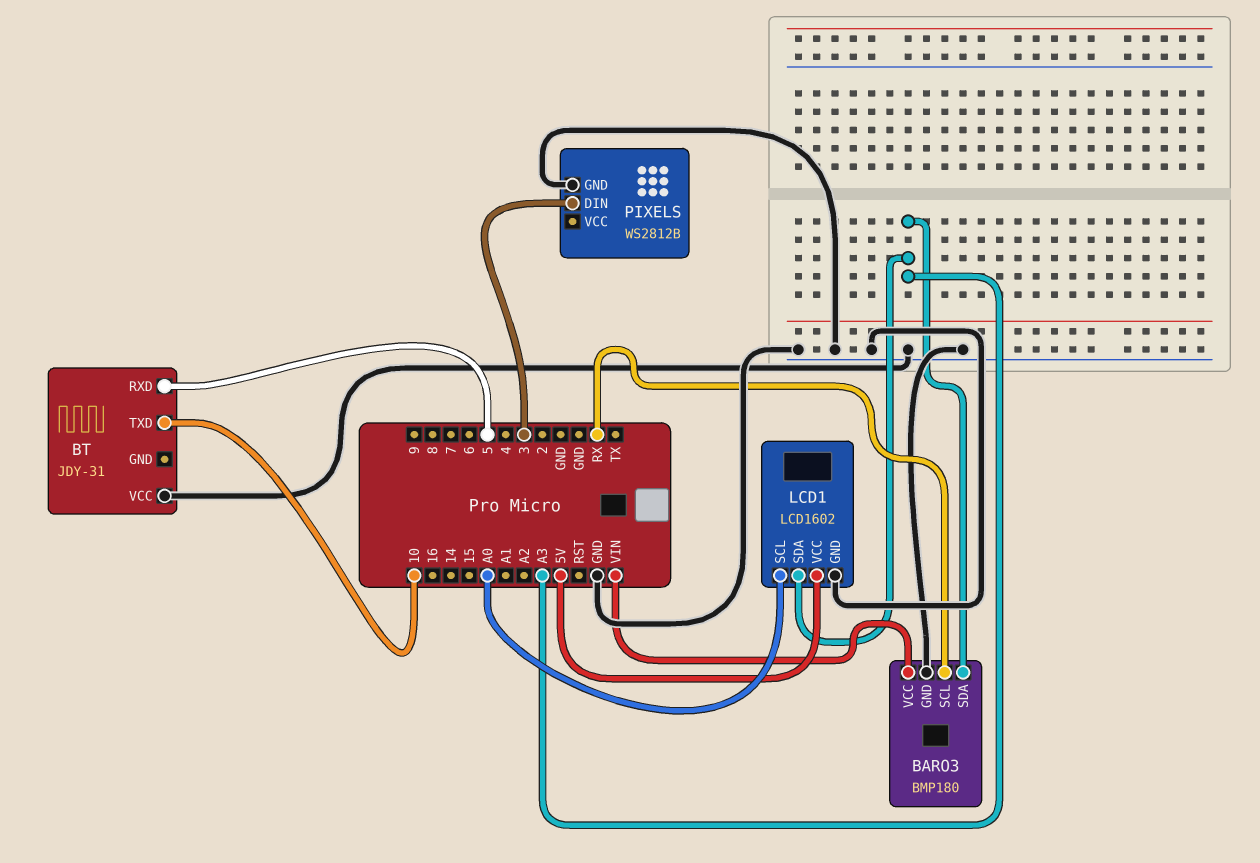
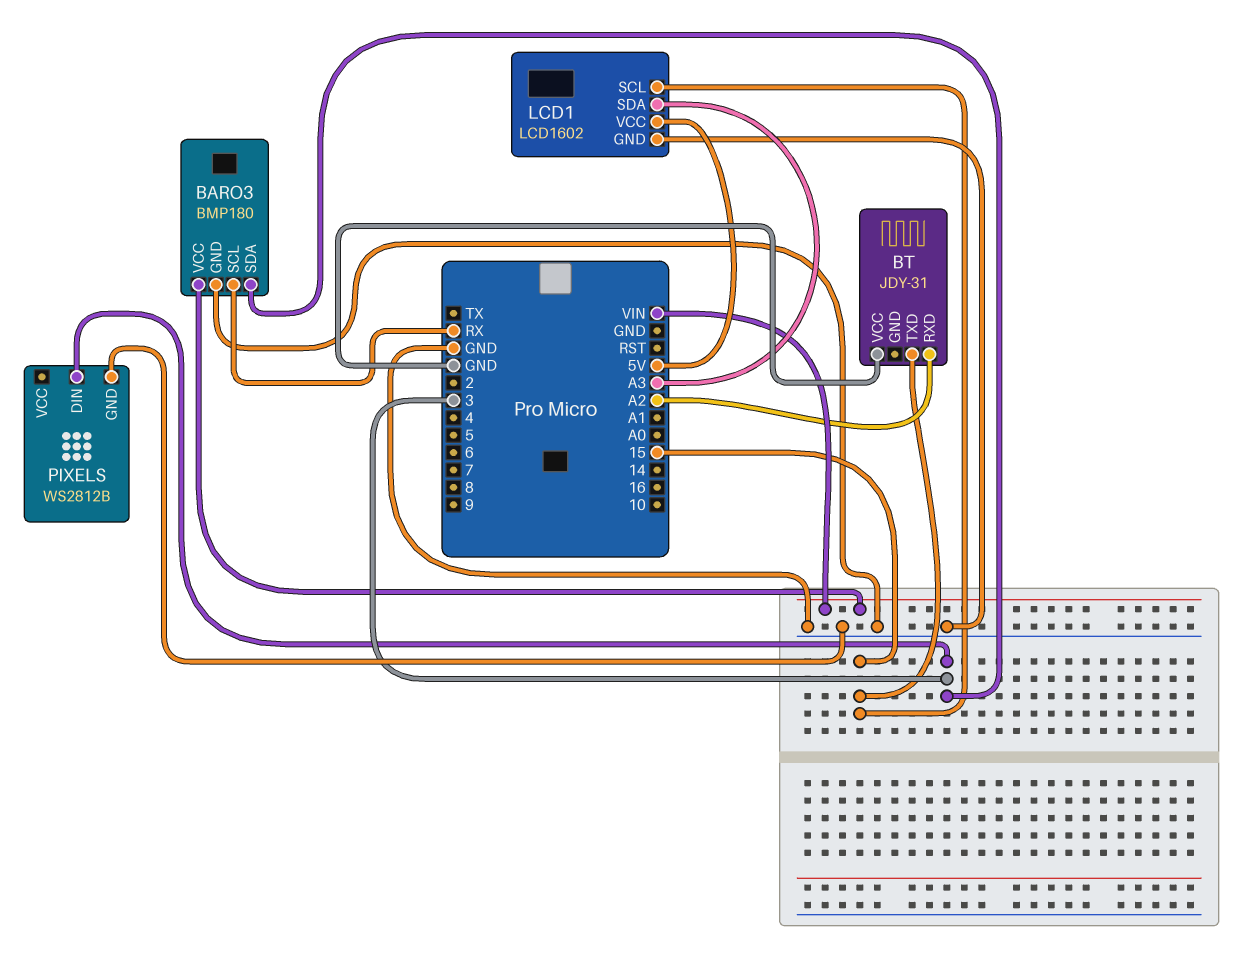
BARO3 pin SDA: A3 -> 3
BT pin RXD: 5 -> A2
BT pin TXD: 10 -> 15
LCD1 pin SCL: A0 -> 15

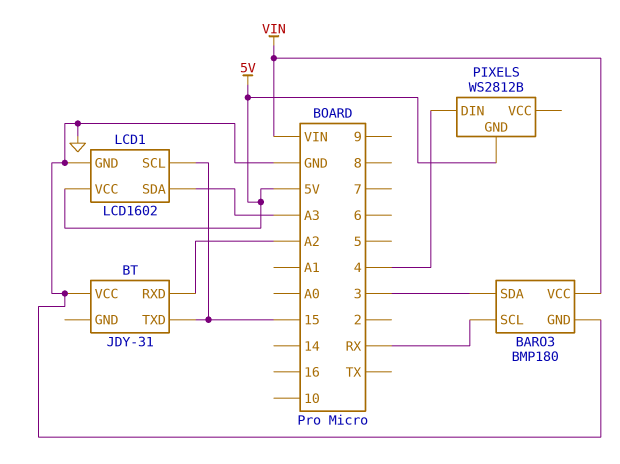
PIXELS pin DIN: 3 -> 4
PIXELS pin GND: GND -> 5V

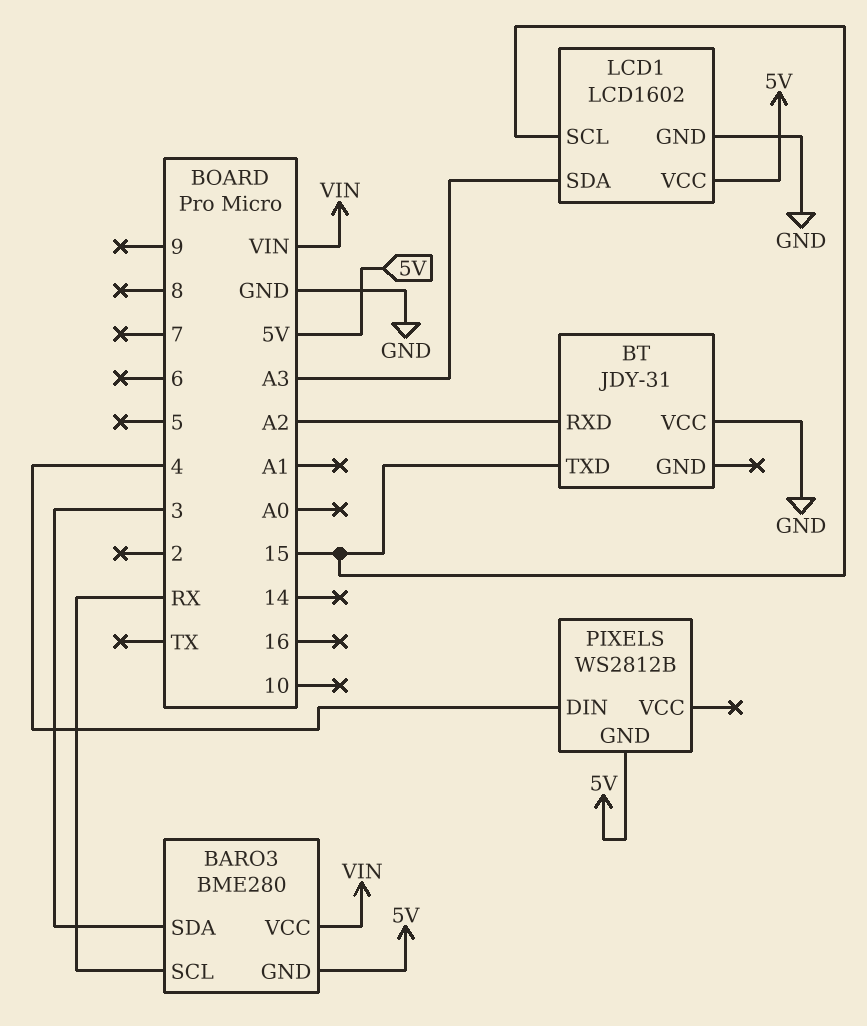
BARO3: BMP180 -> BME280
BARO3 pin GND: GND -> 5V

